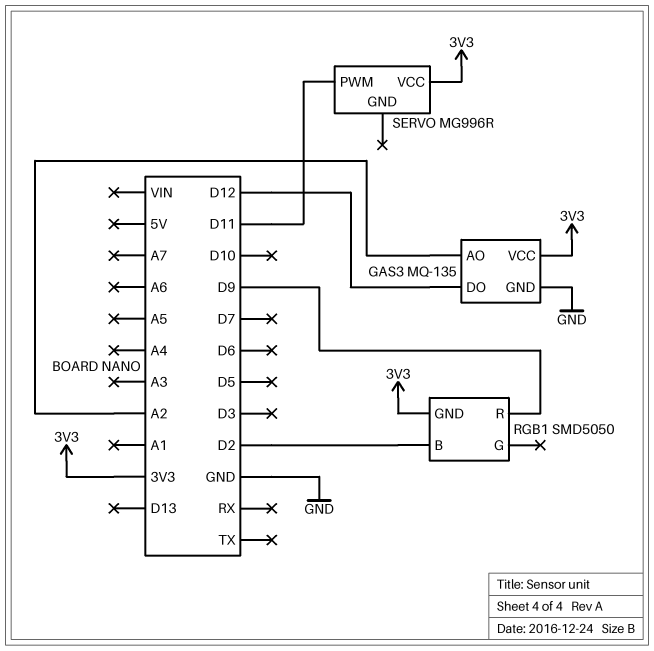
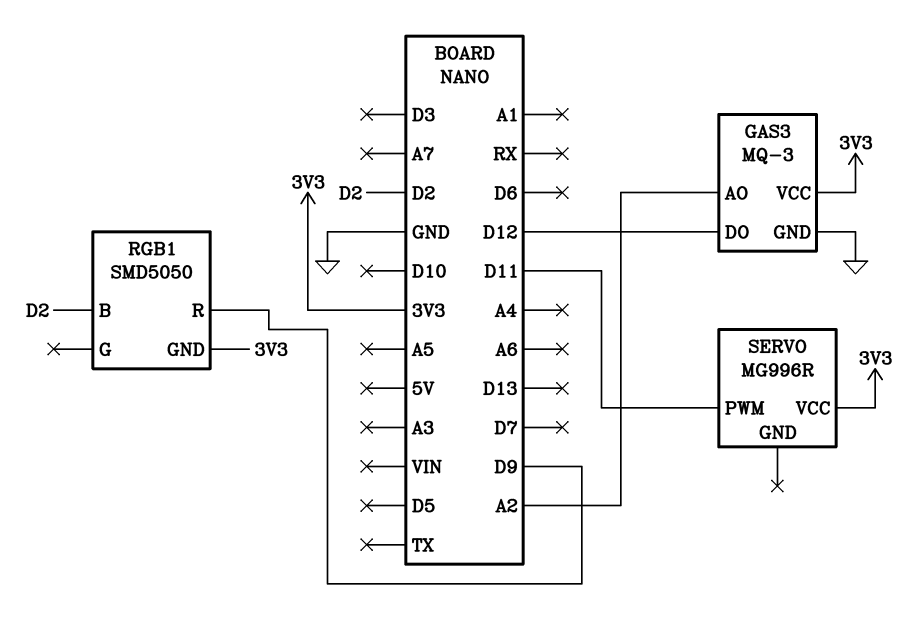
GAS3: MQ-135 -> MQ-3

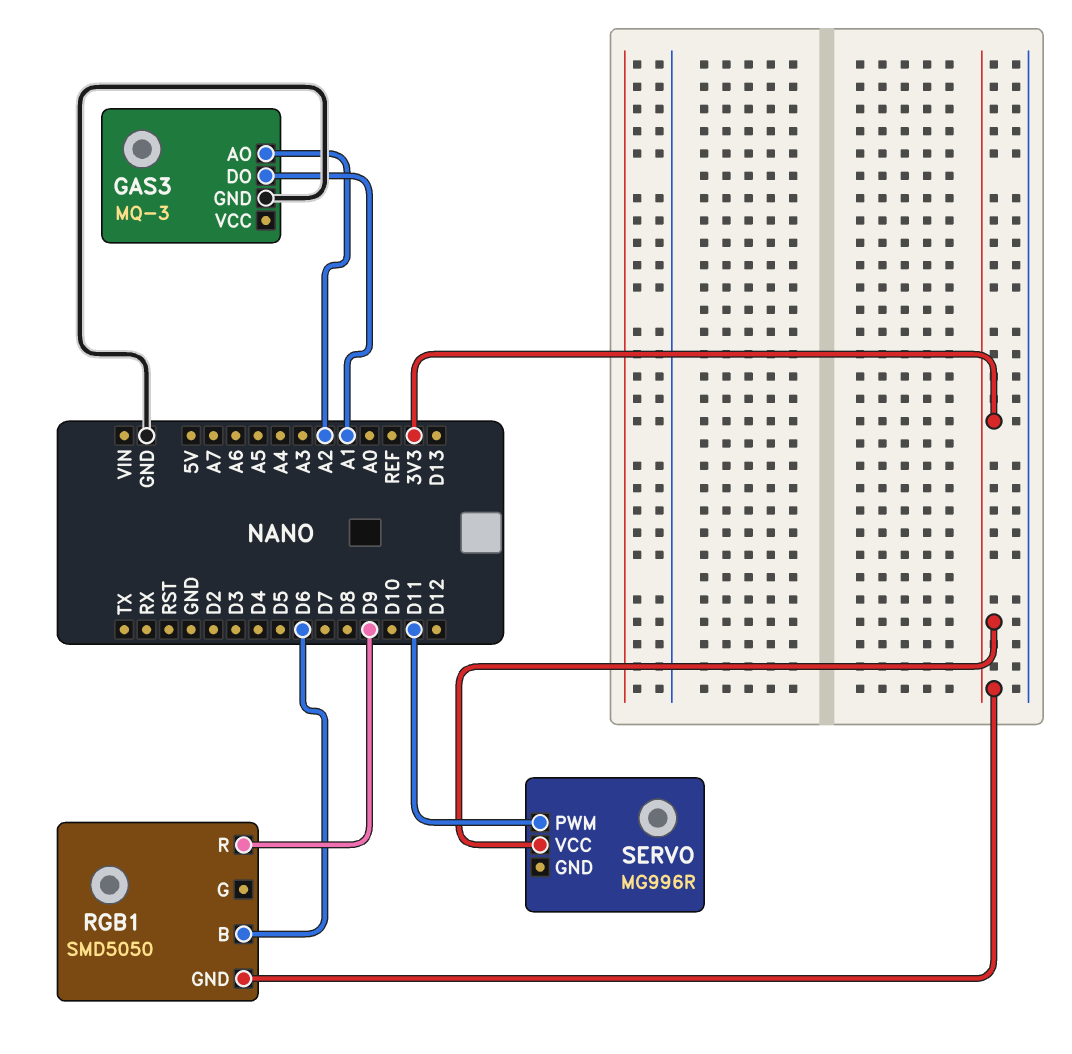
GAS3 pin DO: D12 -> A1
GAS3 pin VCC: 3V3 -> none
RGB1 pin B: D2 -> D6

